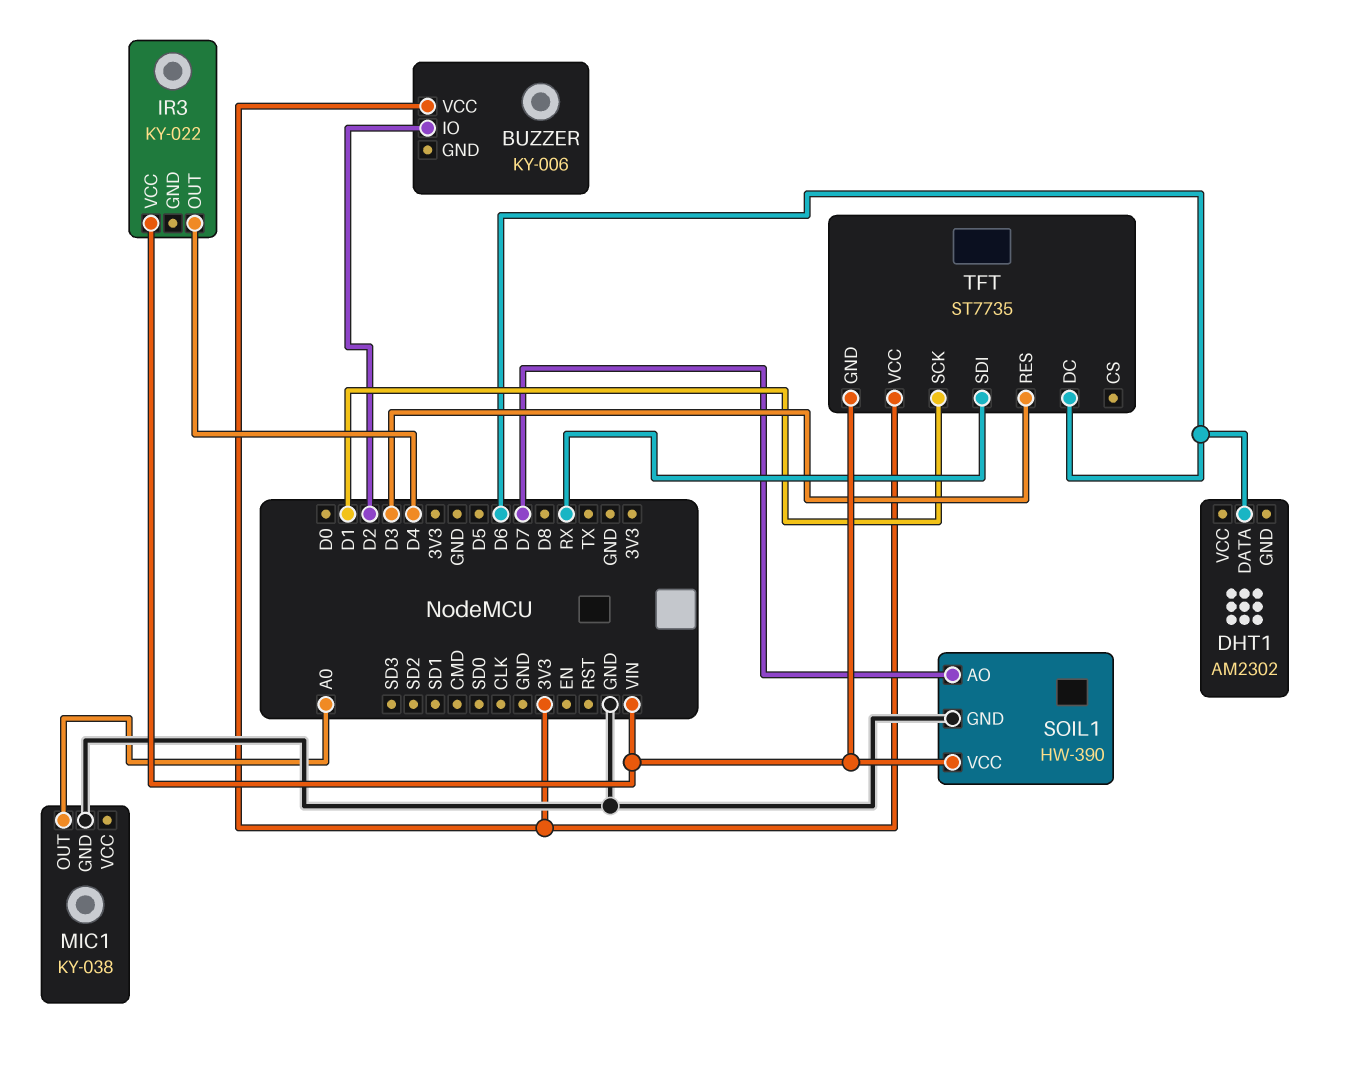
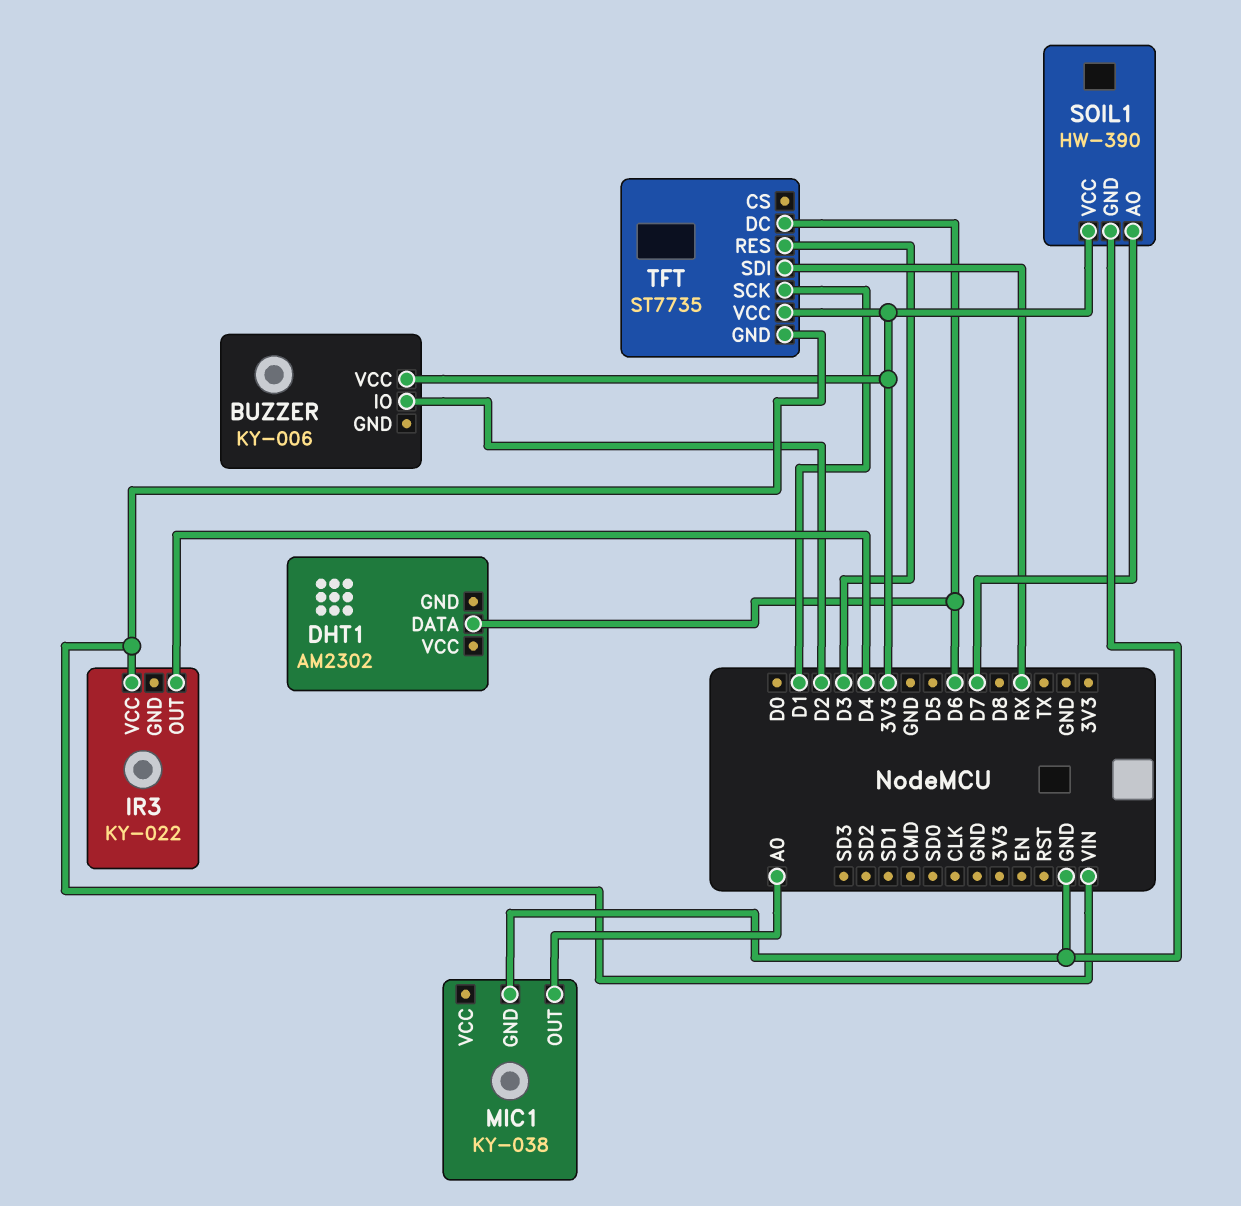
SOIL1 pin VCC: VIN -> 3V3

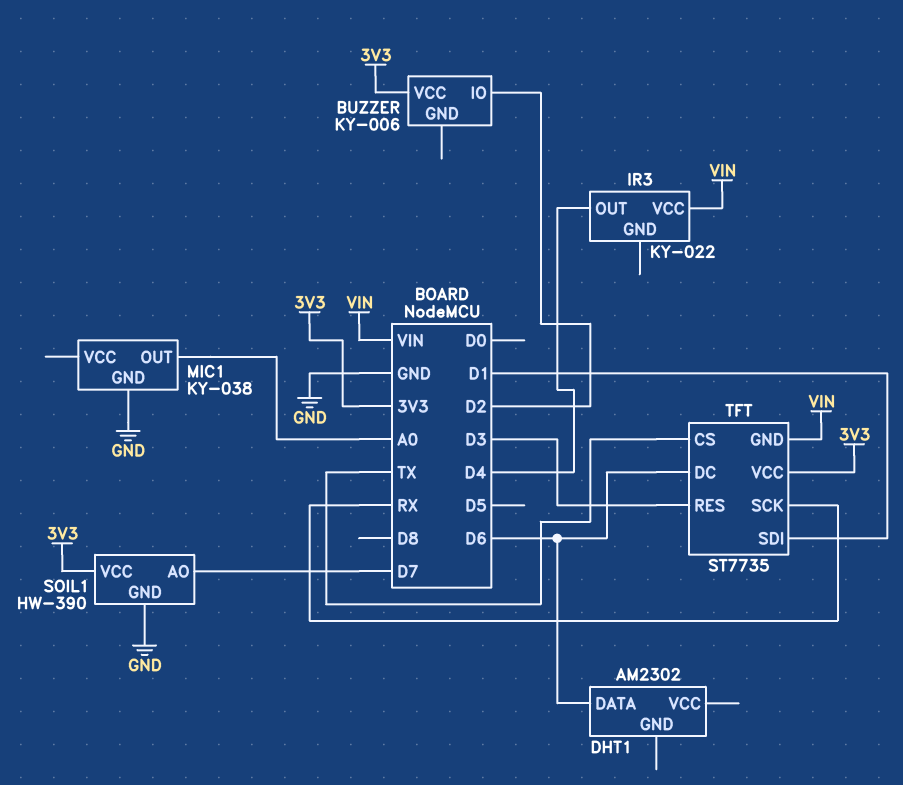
TFT pin CS: none -> TX
TFT pin SCK: D1 -> RX
TFT pin SDI: RX -> D1

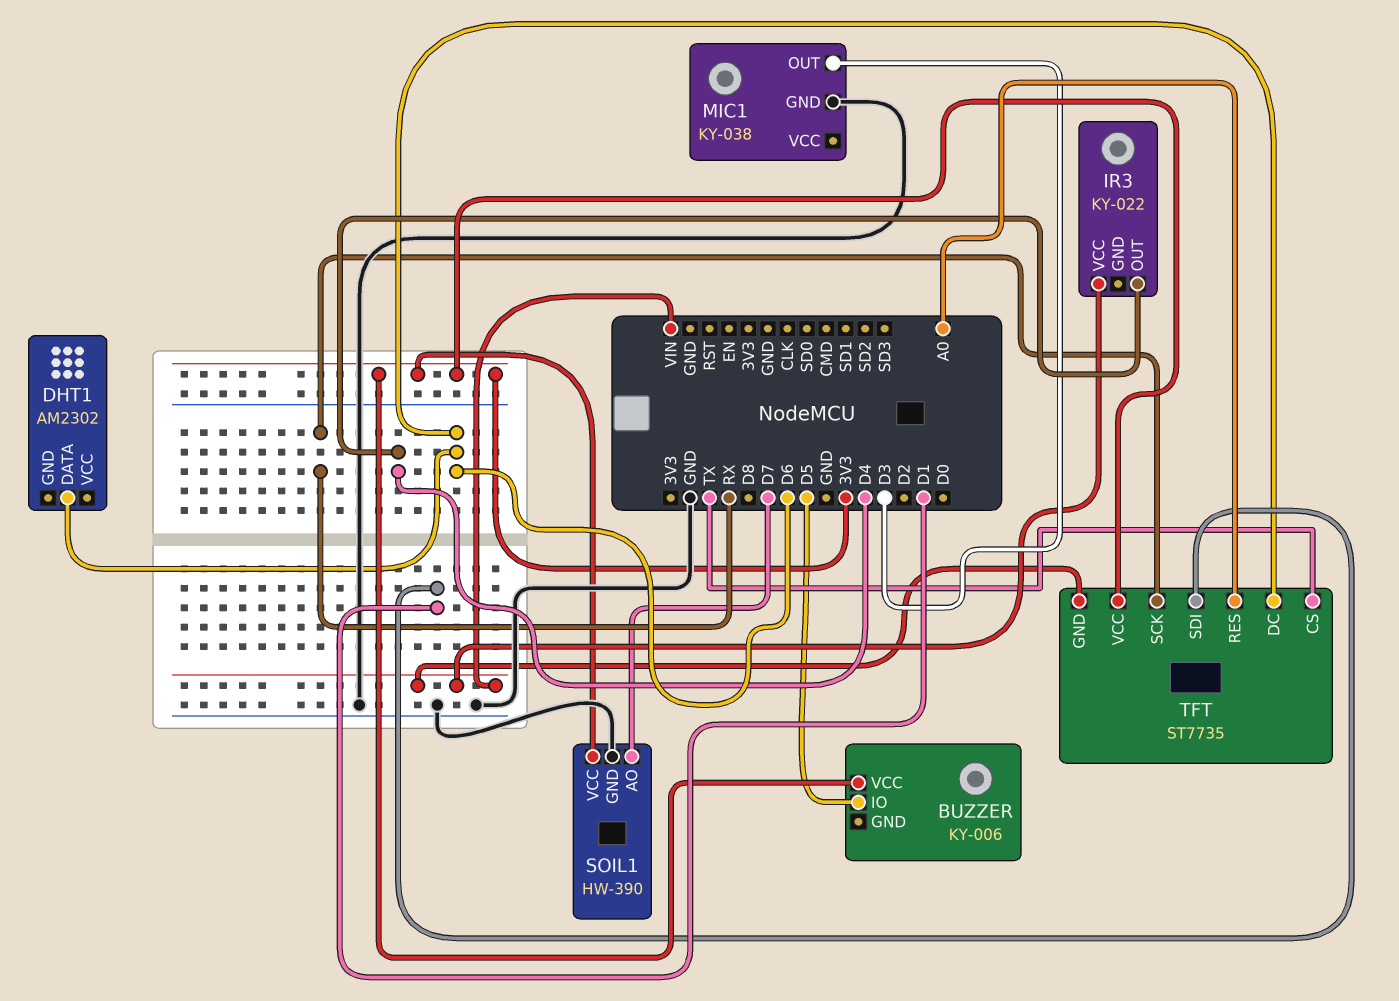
BUZZER pin IO: D2 -> D5
MIC1 pin OUT: A0 -> D3
TFT pin RES: D3 -> A0

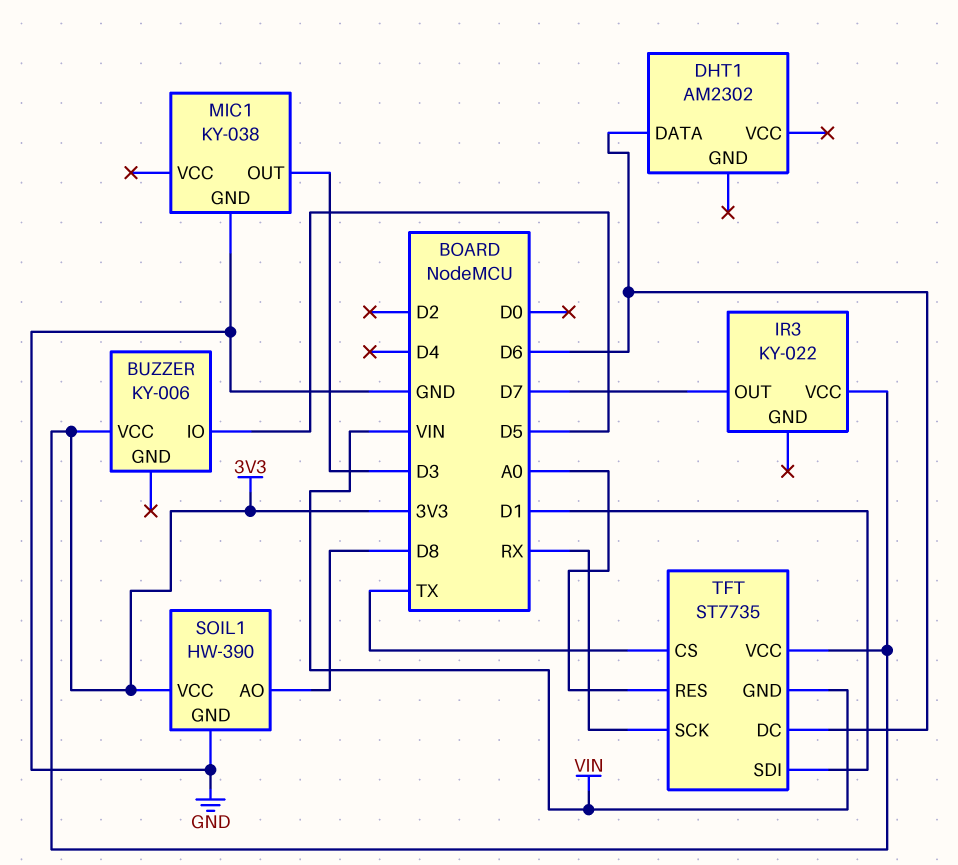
IR3 pin OUT: D4 -> D7
IR3 pin VCC: VIN -> 3V3
SOIL1 pin AO: D7 -> D8

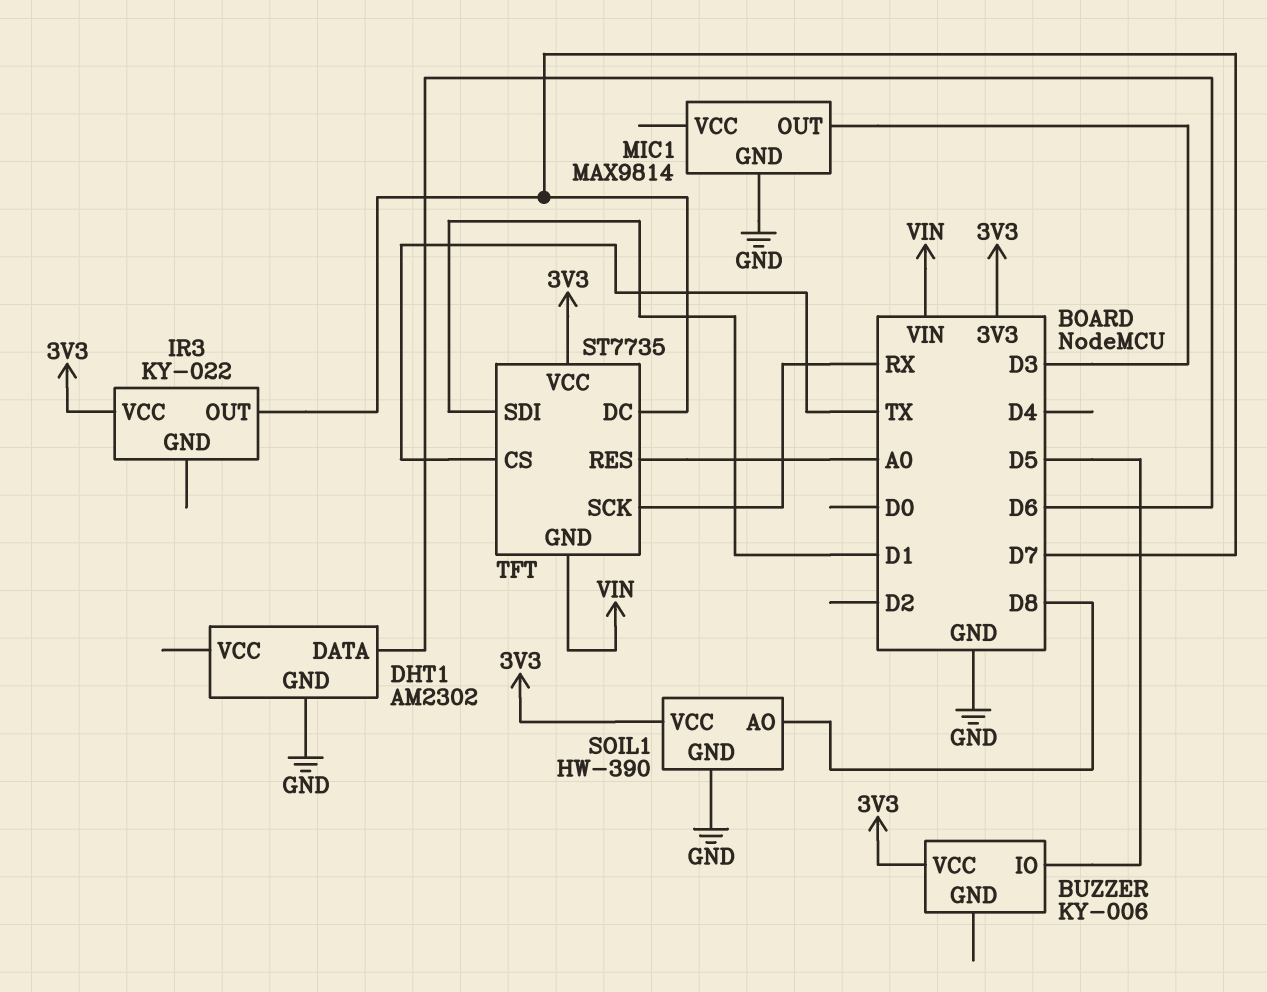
DHT1 pin GND: none -> GND
MIC1: KY-038 -> MAX9814
TFT pin DC: D6 -> D7

